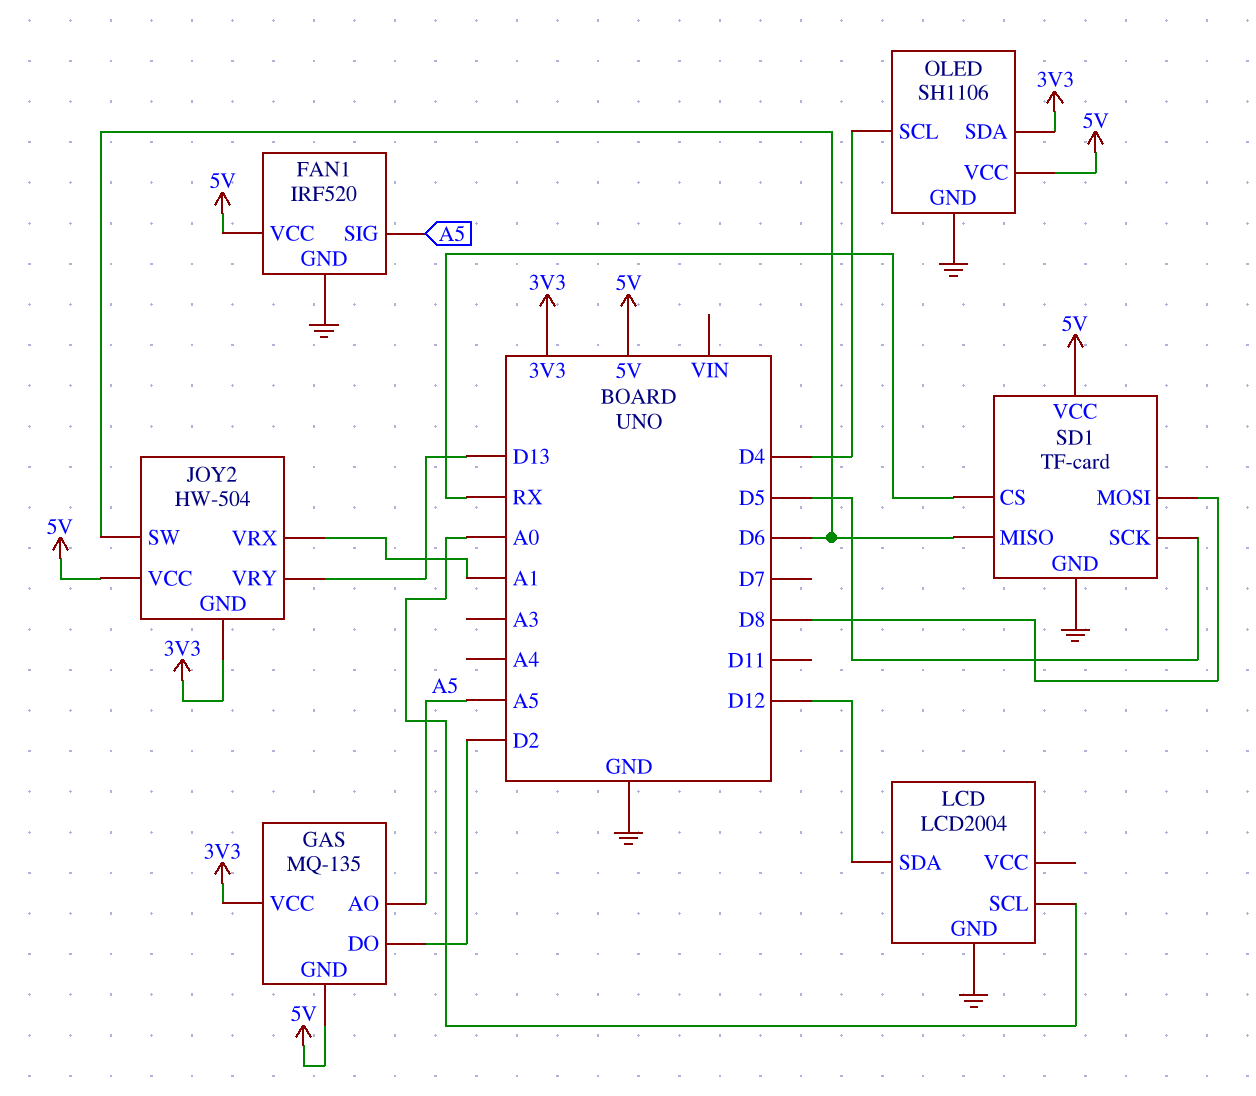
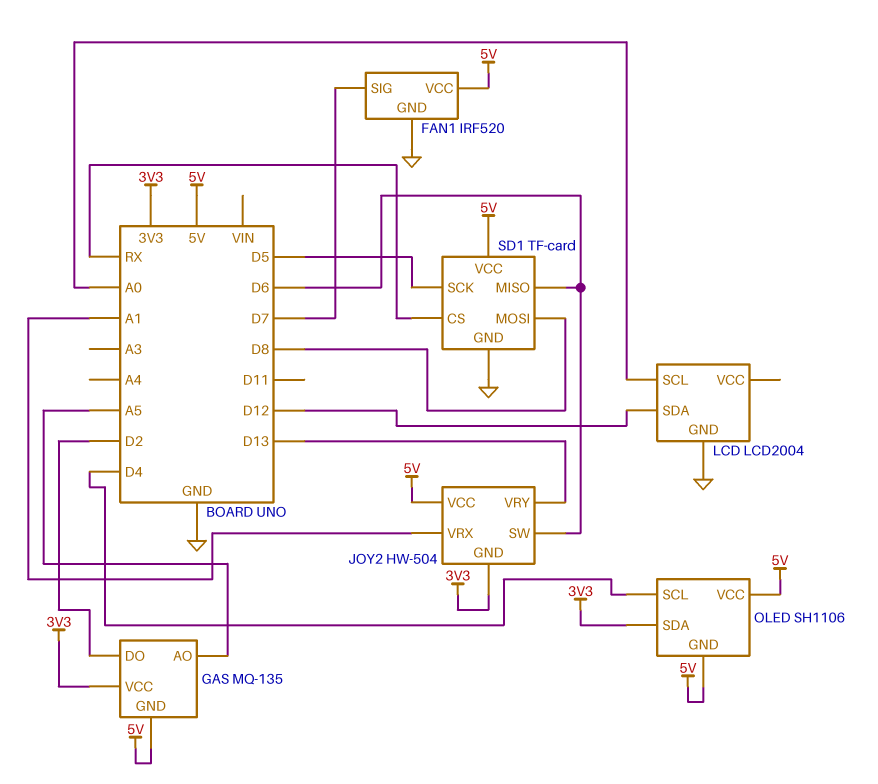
FAN1 pin SIG: A5 -> D7
OLED pin GND: GND -> 5V

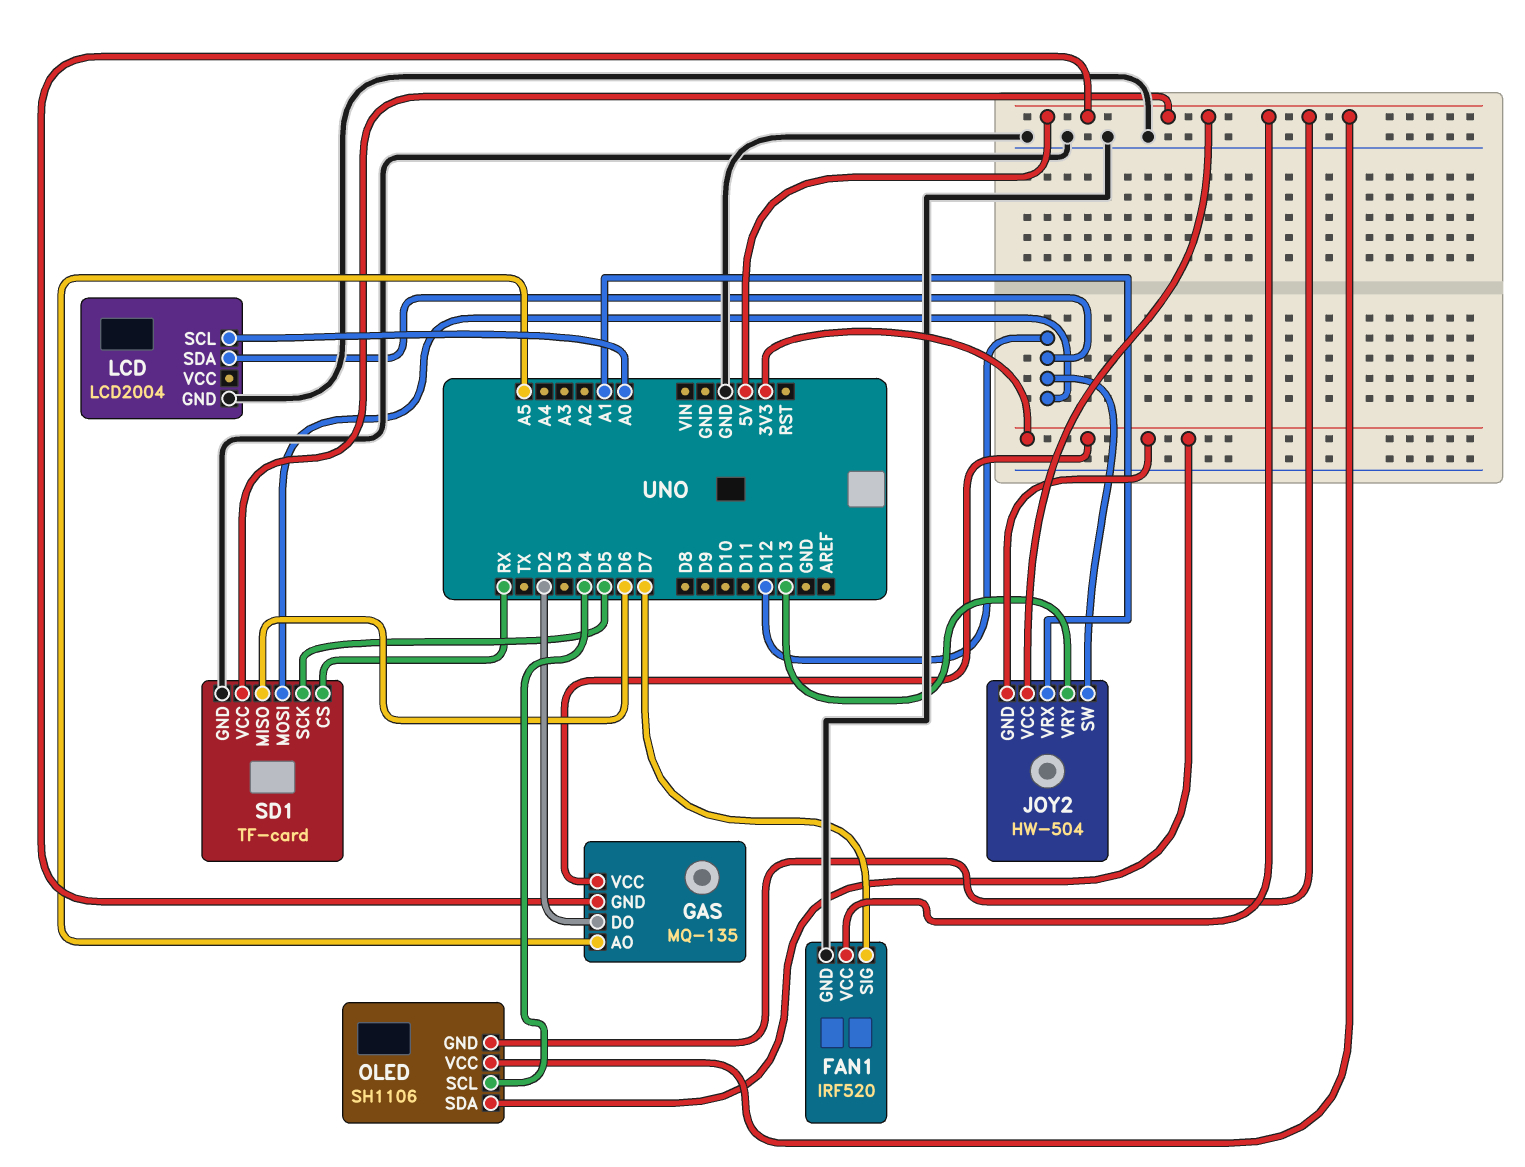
JOY2 pin SW: D6 -> D12
SD1 pin MOSI: D8 -> D12

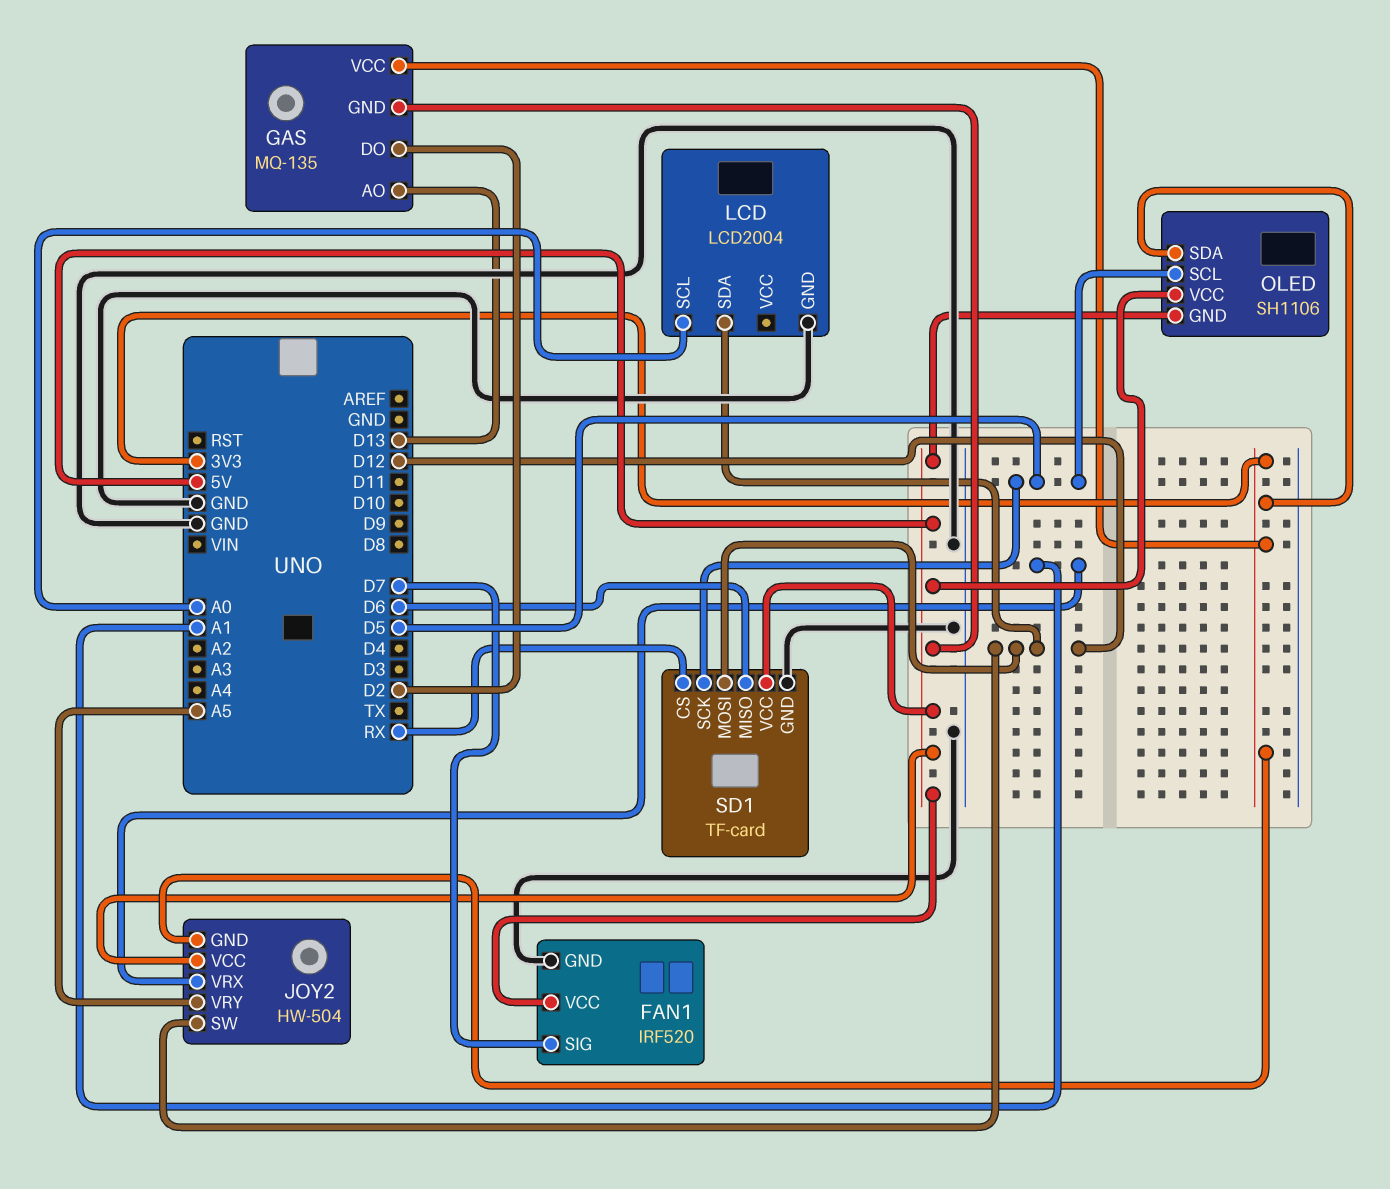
GAS pin AO: A5 -> D13
JOY2 pin VRY: D13 -> A5
OLED pin SCL: D4 -> D5

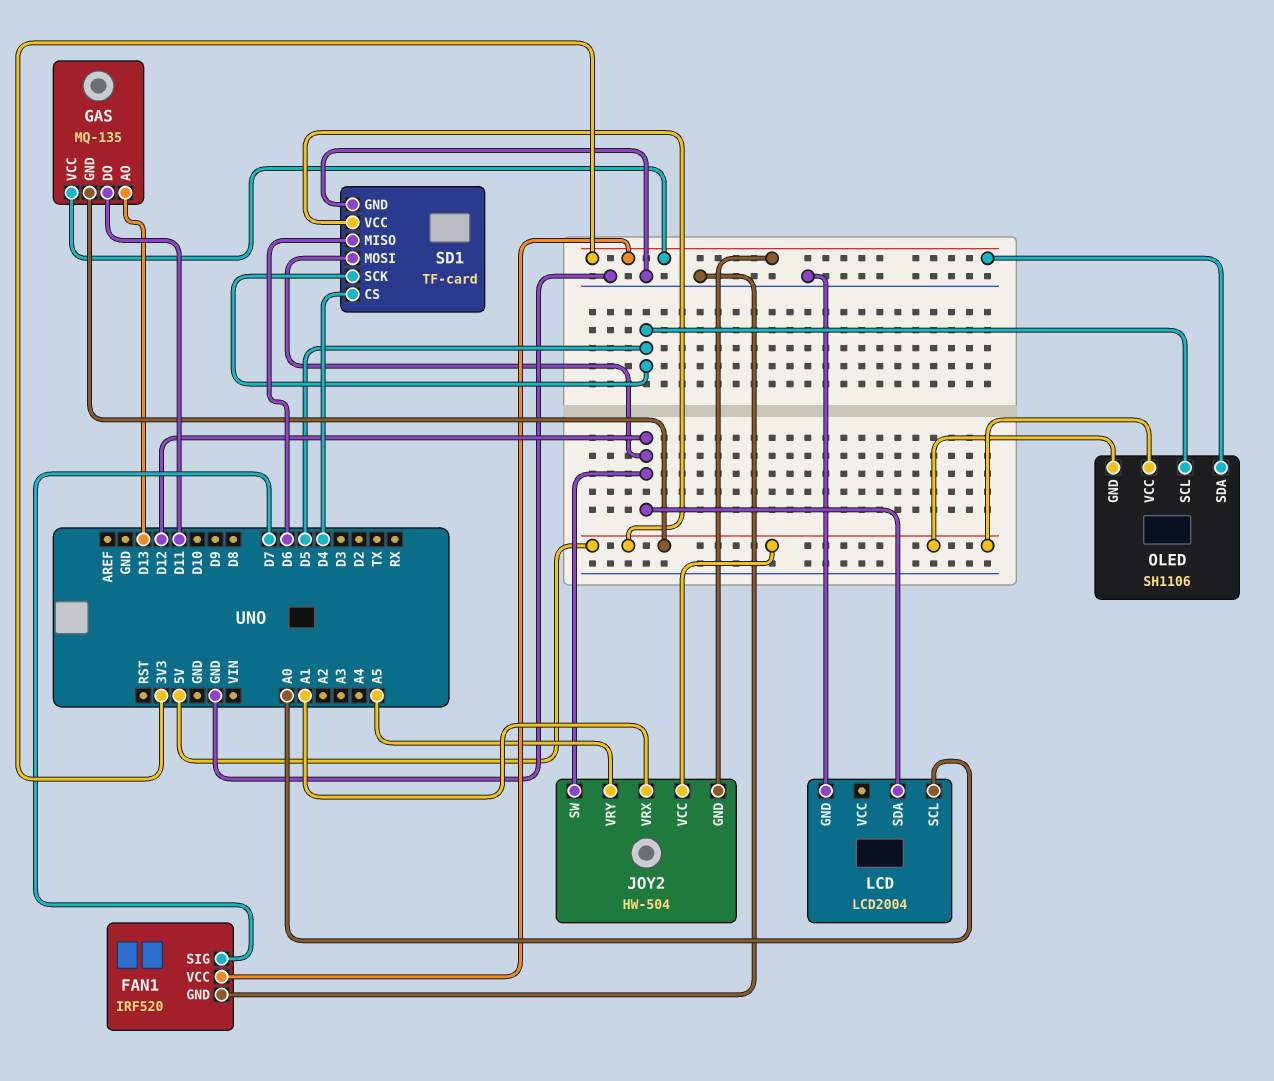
FAN1 pin VCC: 5V -> 3V3
GAS pin DO: D2 -> D11
SD1 pin CS: RX -> D4

